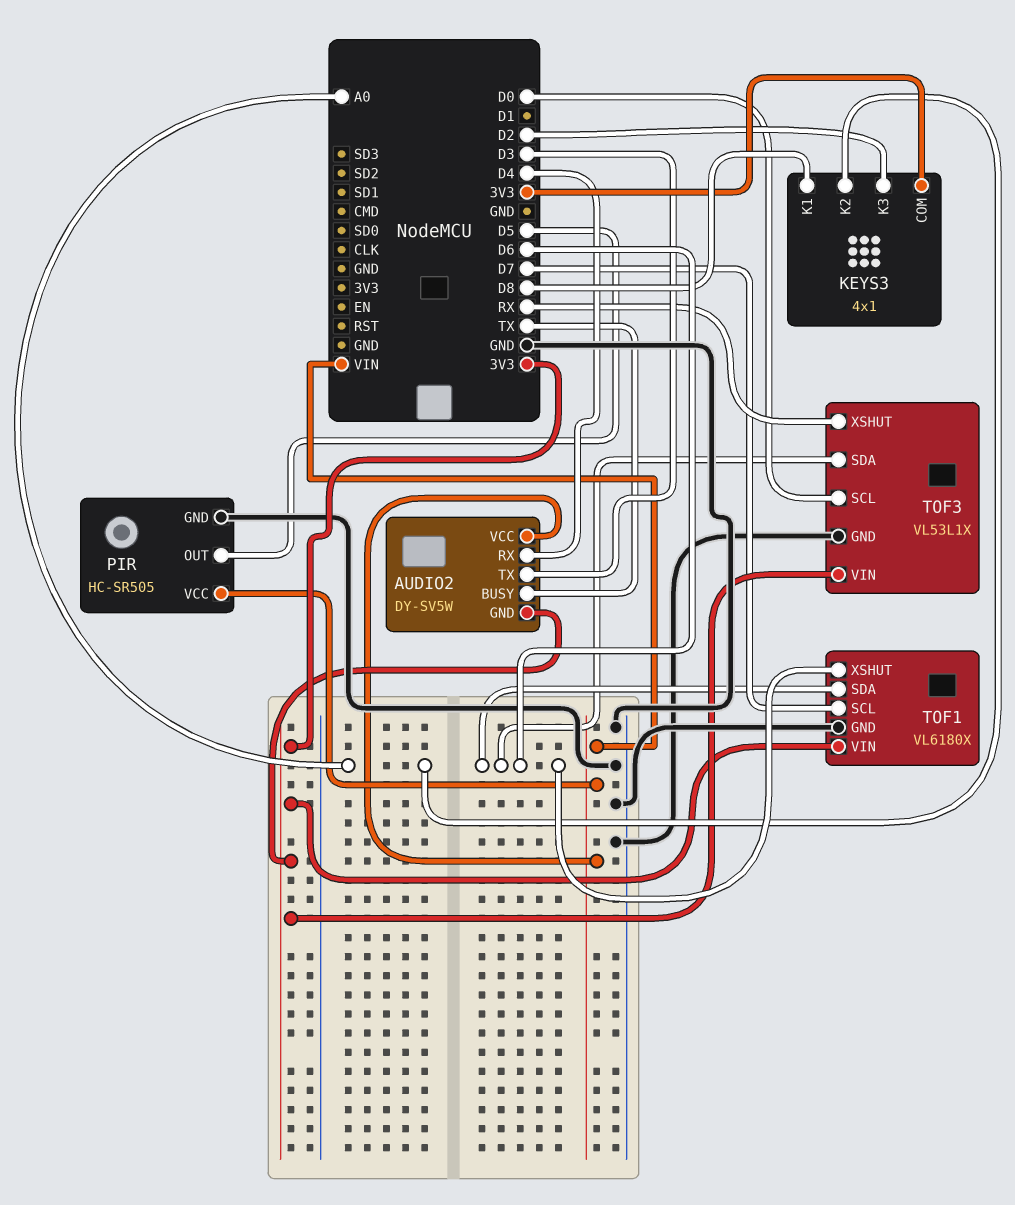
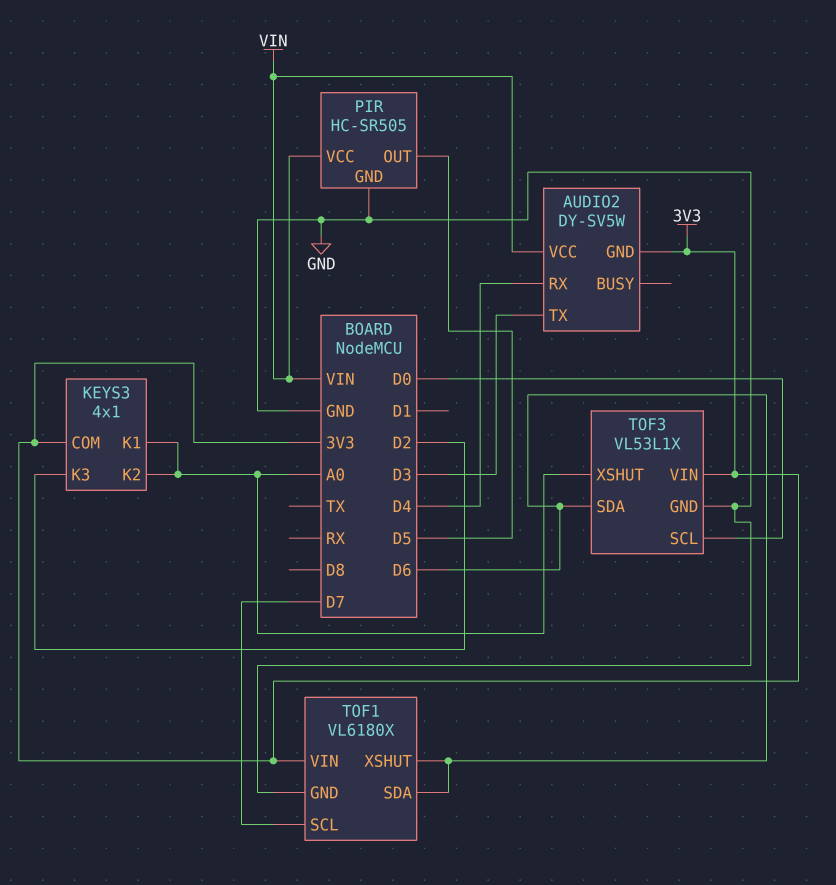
AUDIO2 pin BUSY: TX -> none
KEYS3 pin K1: D8 -> A0
TOF3 pin XSHUT: RX -> A0

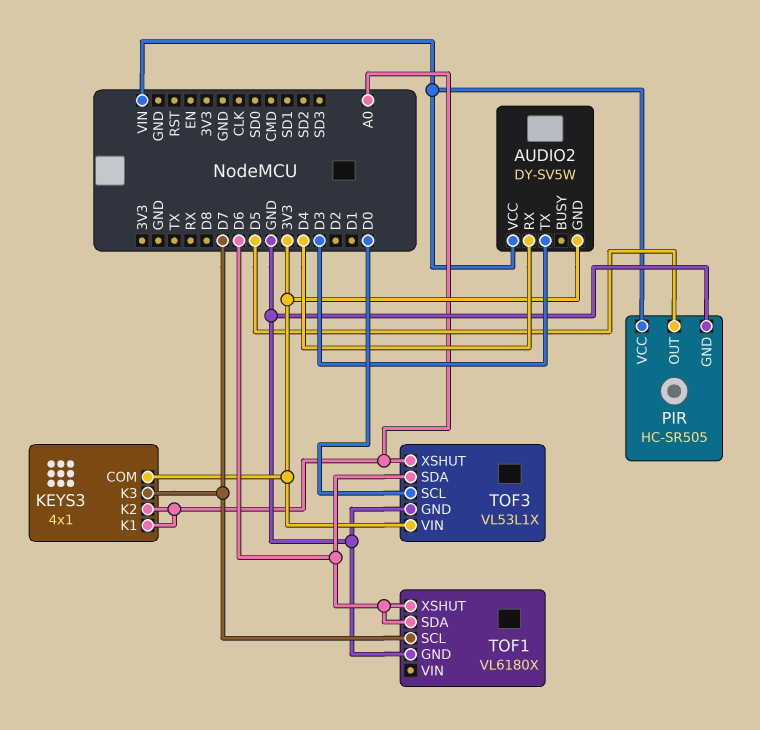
KEYS3 pin K3: D2 -> D7
TOF1 pin VIN: 3V3 -> none

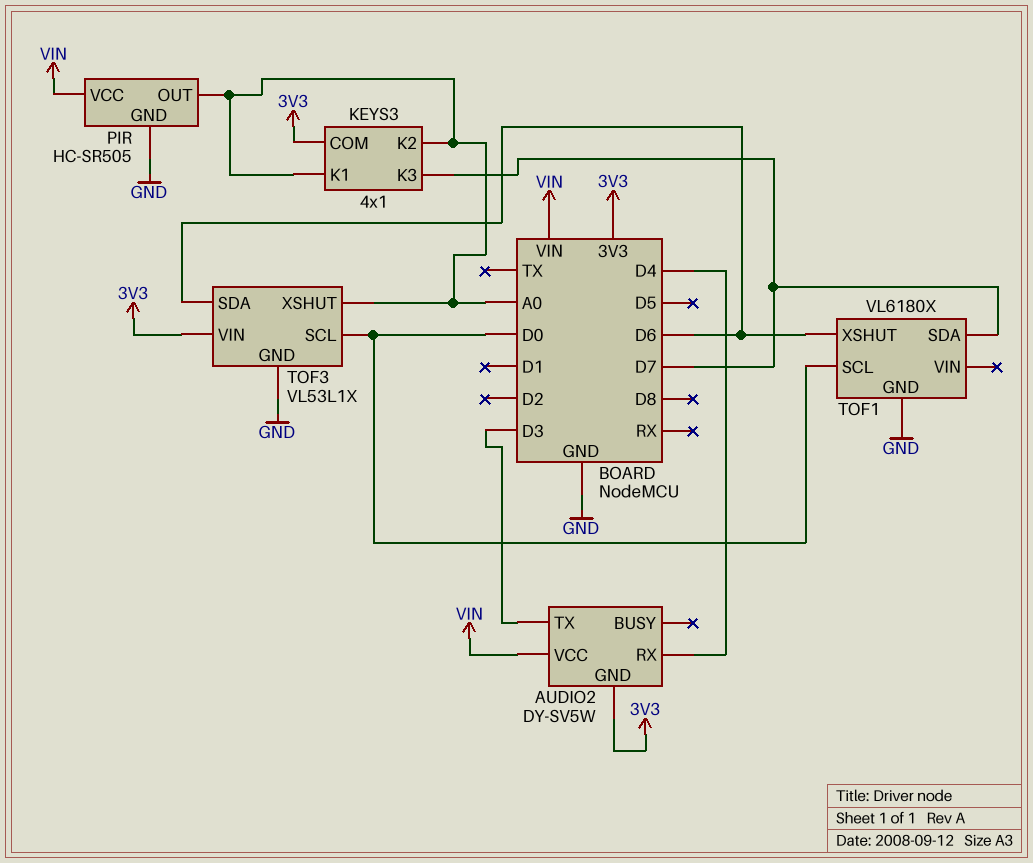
PIR pin OUT: D5 -> A0
TOF1 pin SCL: D7 -> D0
TOF1 pin SDA: D6 -> D7

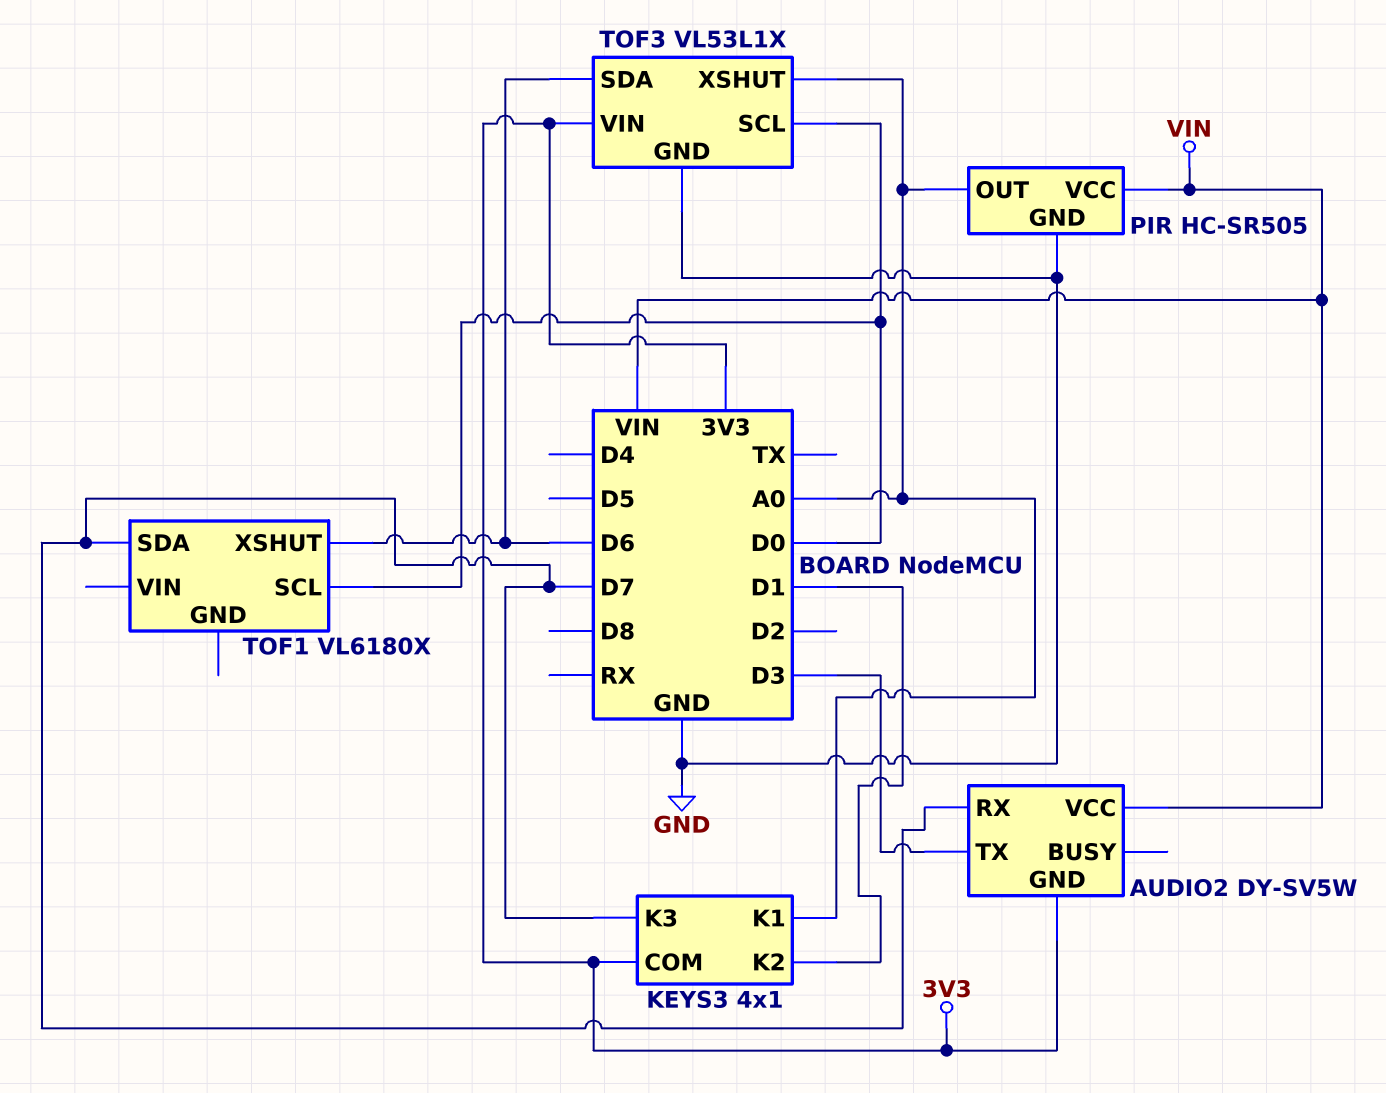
AUDIO2 pin RX: D4 -> D7
KEYS3 pin K2: A0 -> D1
TOF1 pin GND: GND -> none

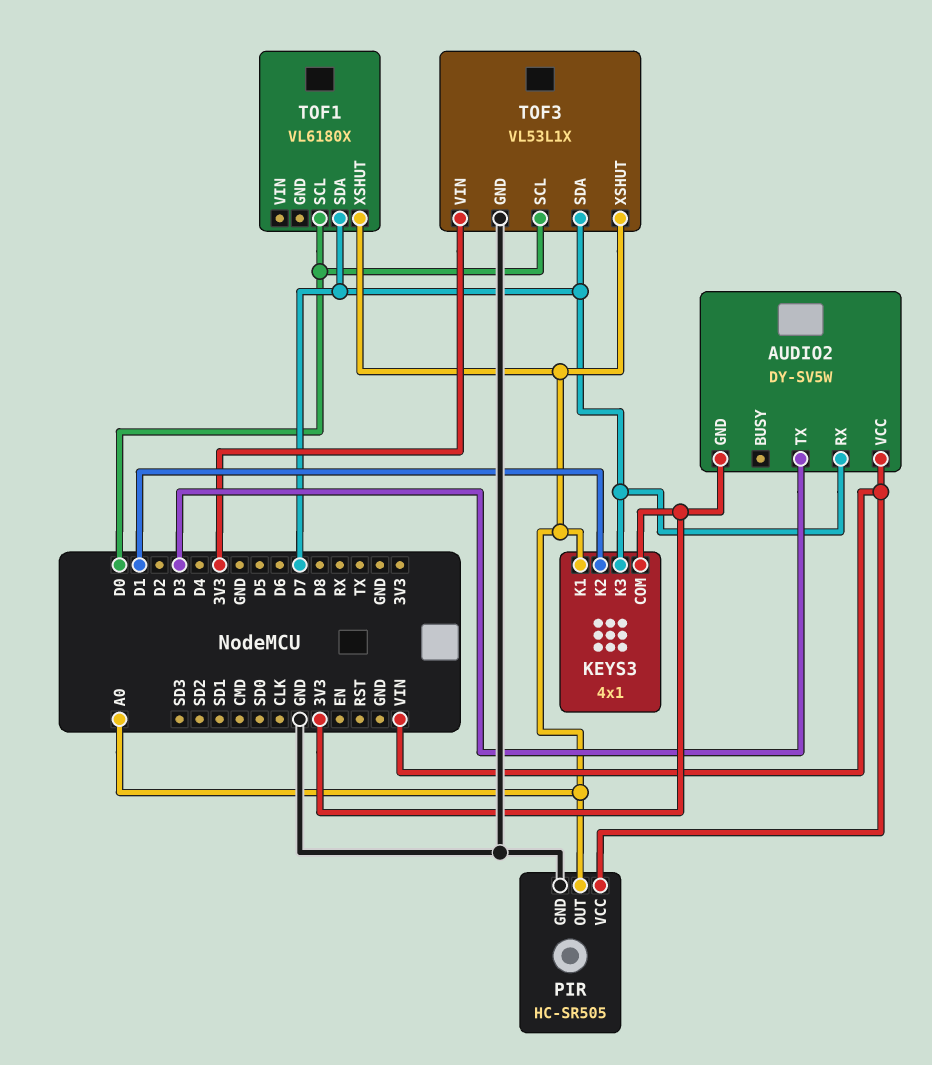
TOF1 pin XSHUT: D6 -> A0
TOF3 pin SDA: D6 -> D7

